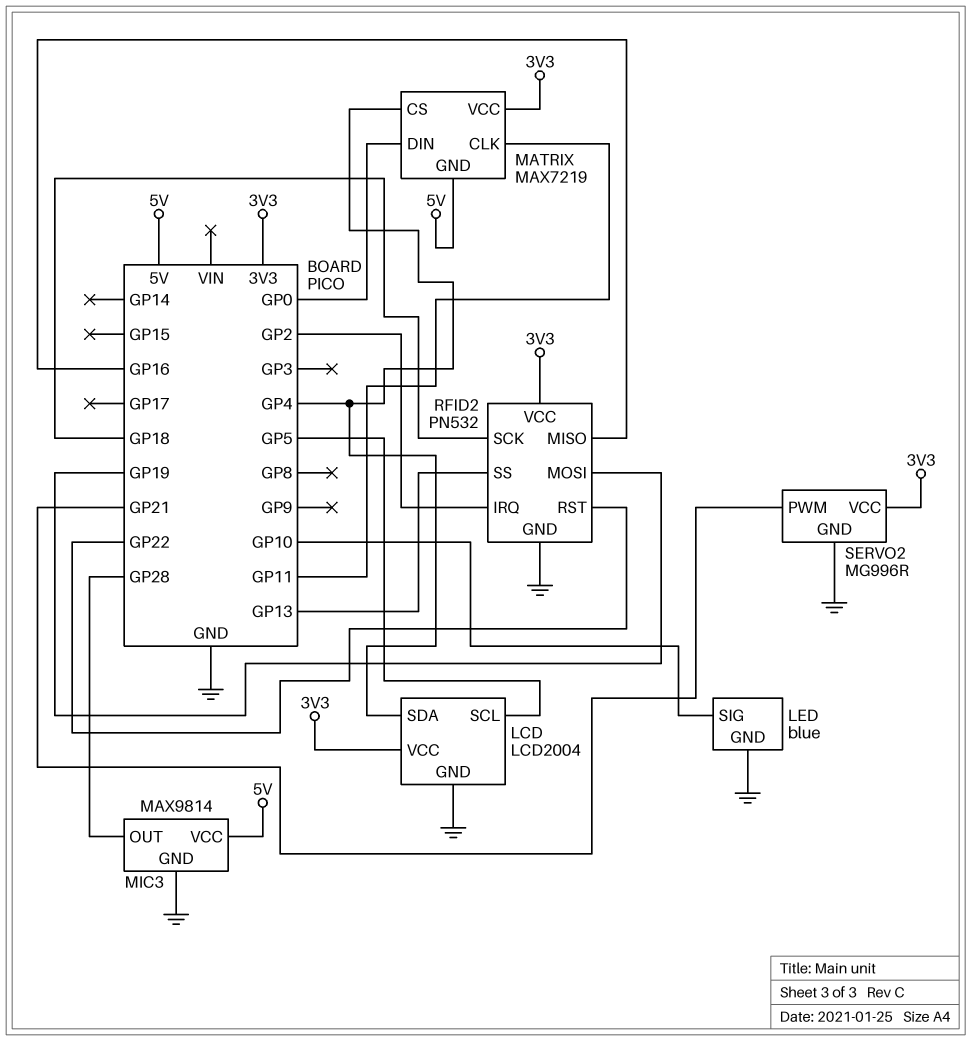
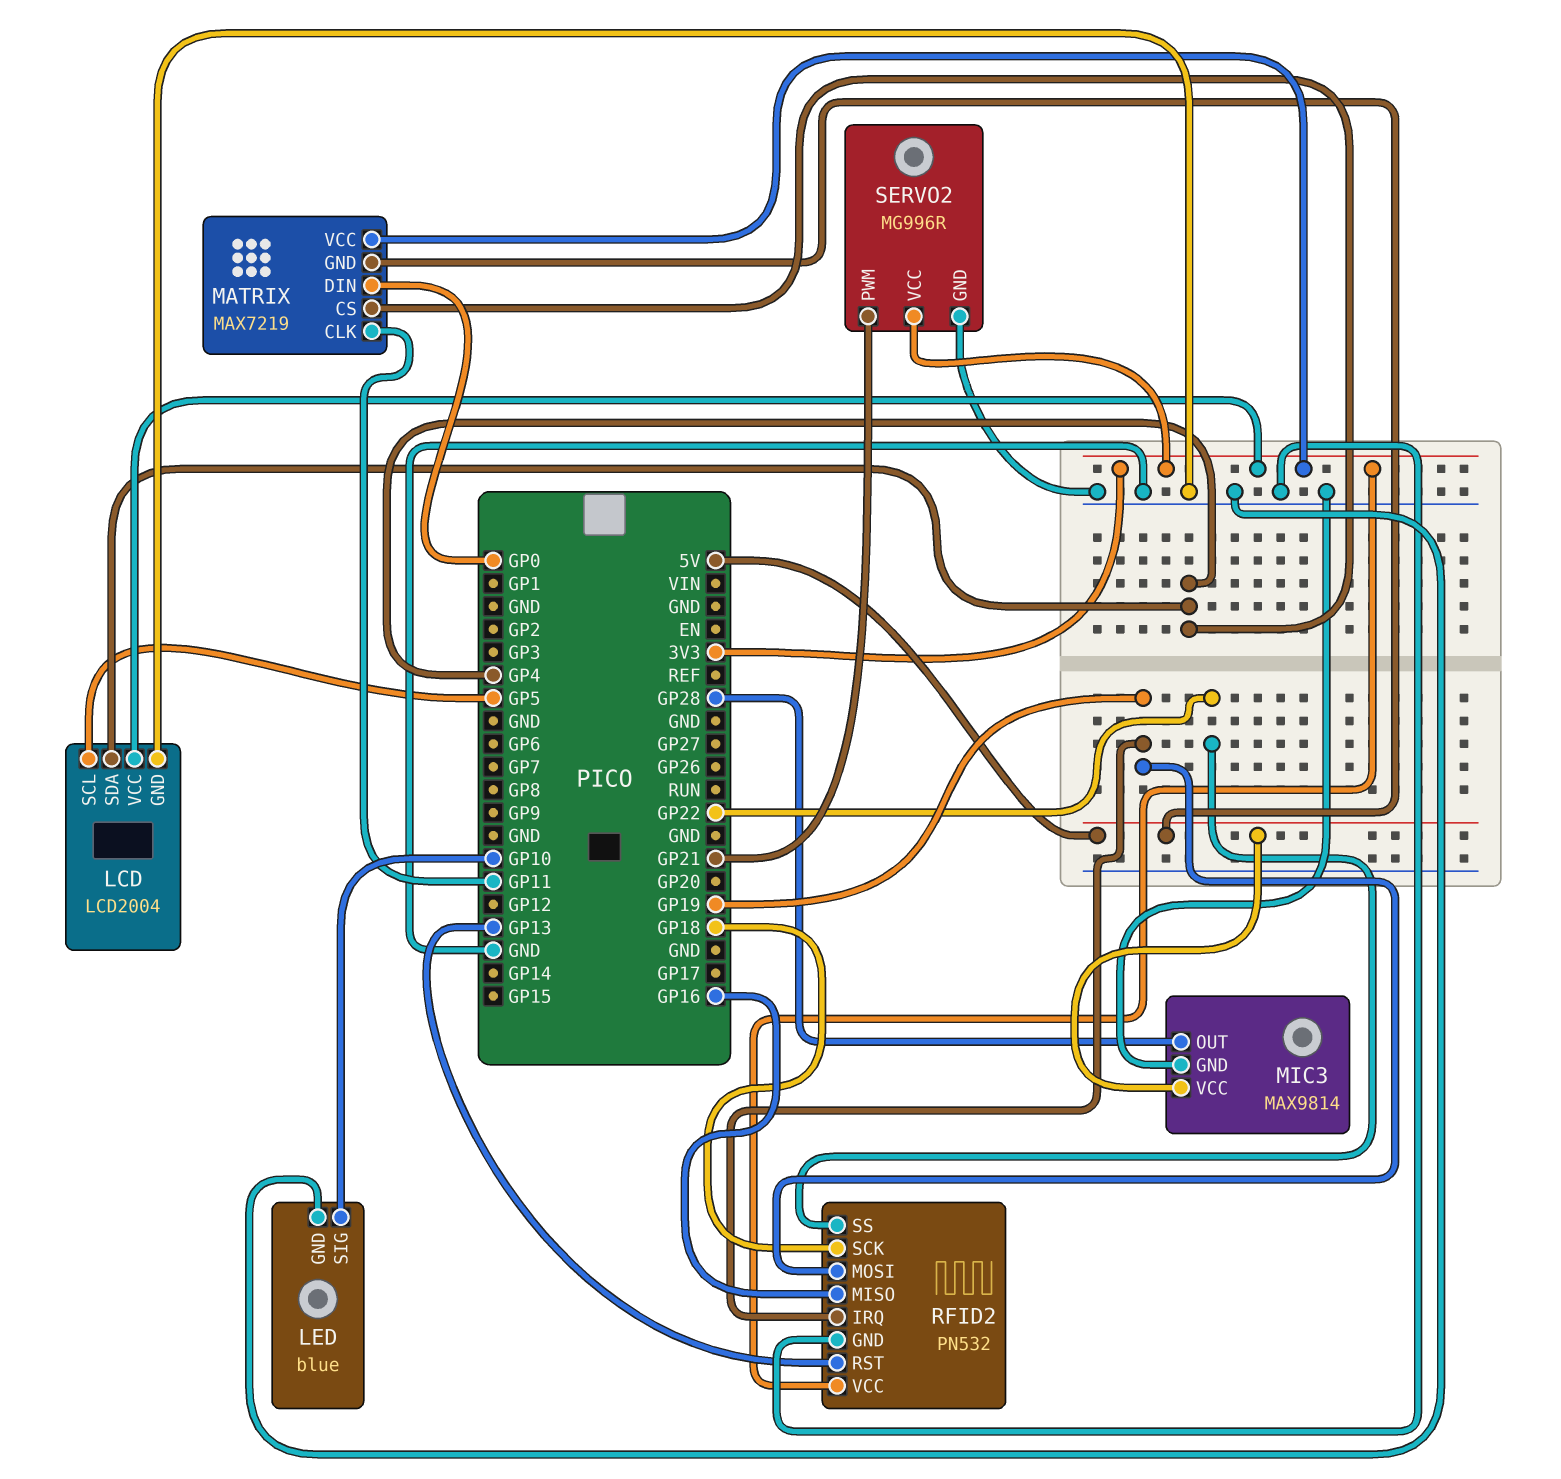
RFID2 pin IRQ: GP2 -> GP19
RFID2 pin RST: GP22 -> GP13
RFID2 pin SS: GP13 -> GP22

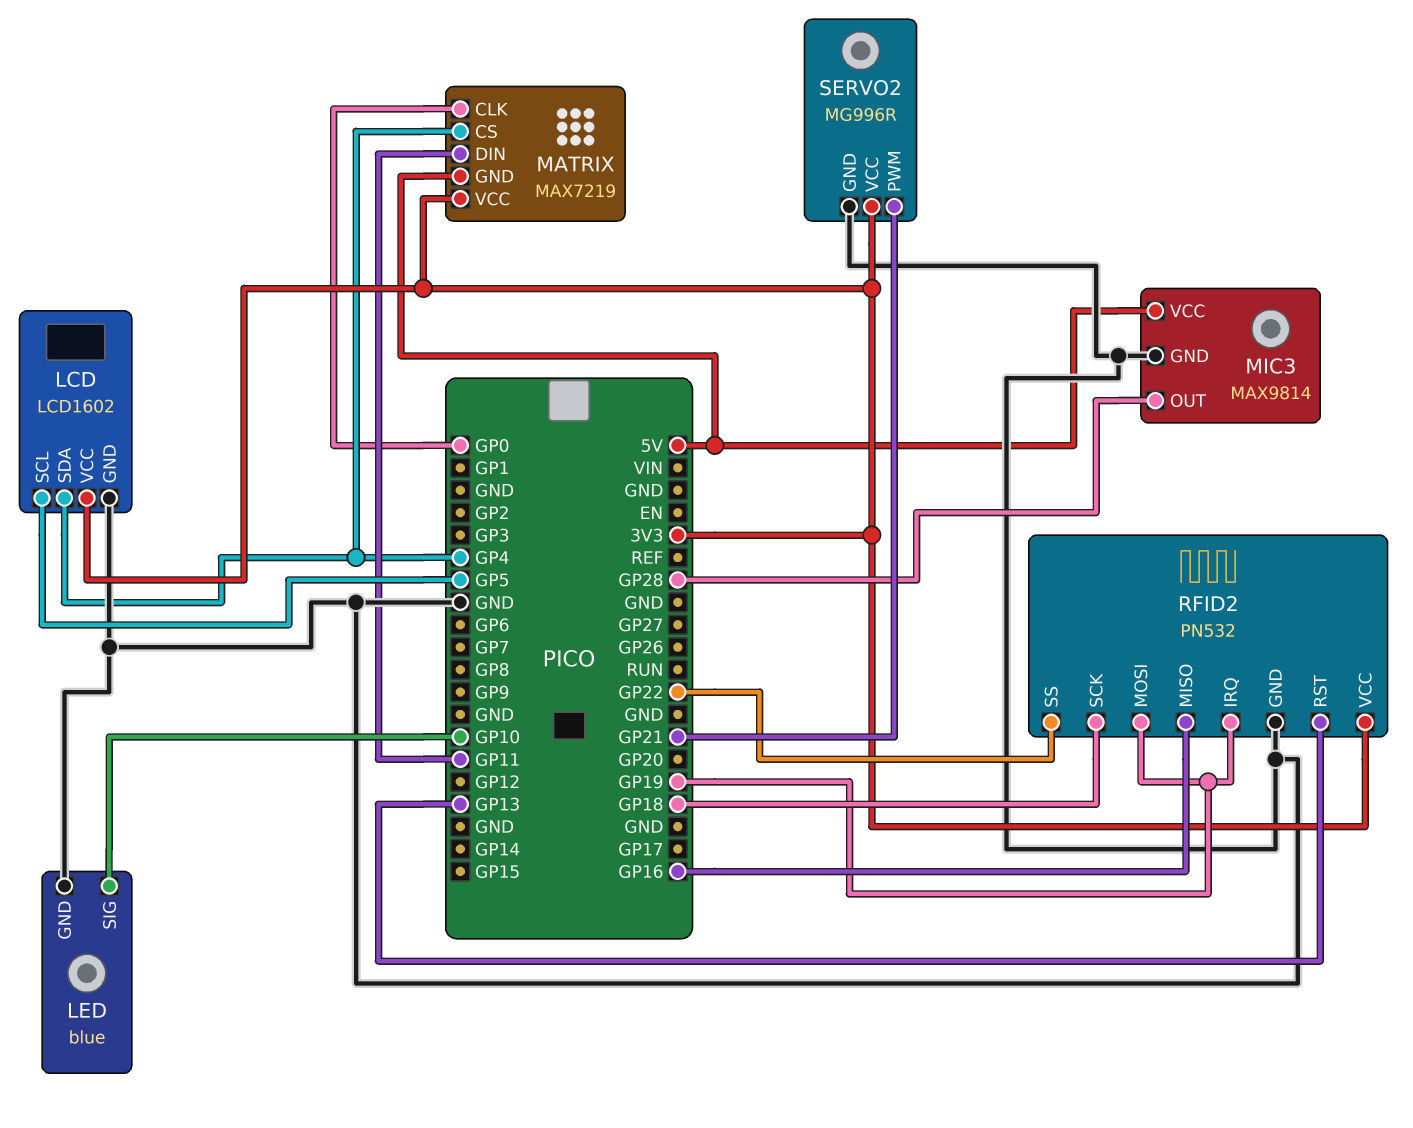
LCD: LCD2004 -> LCD1602
MATRIX pin CLK: GP11 -> GP0
MATRIX pin DIN: GP0 -> GP11

